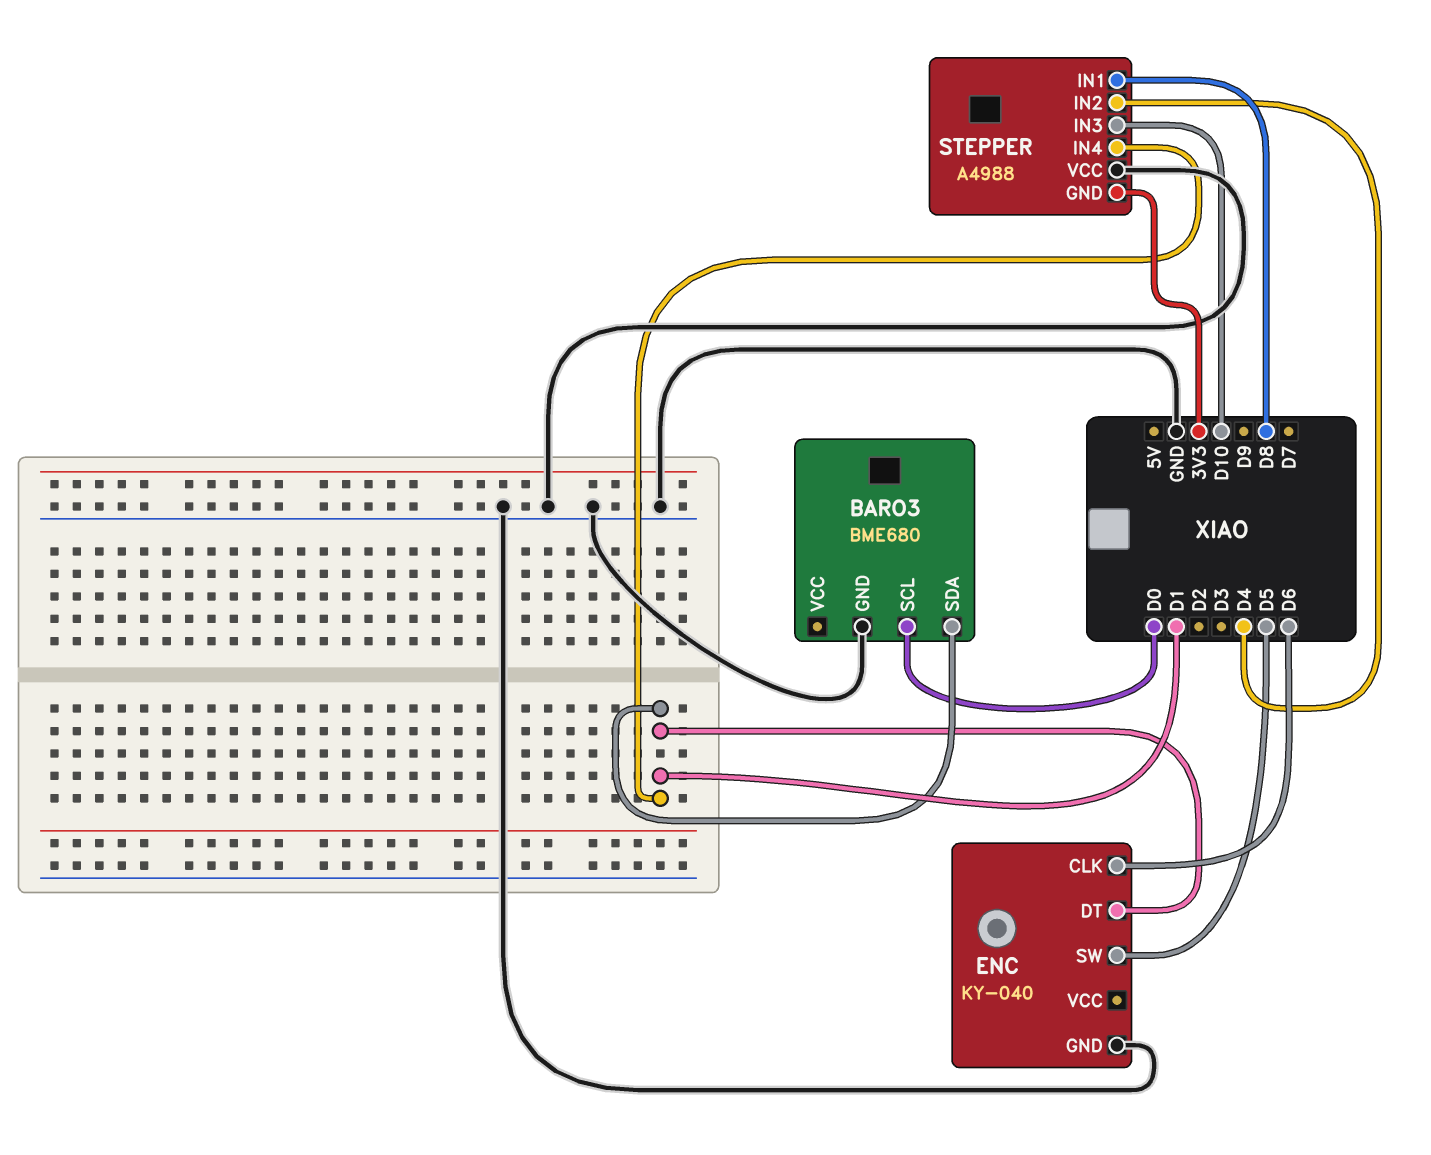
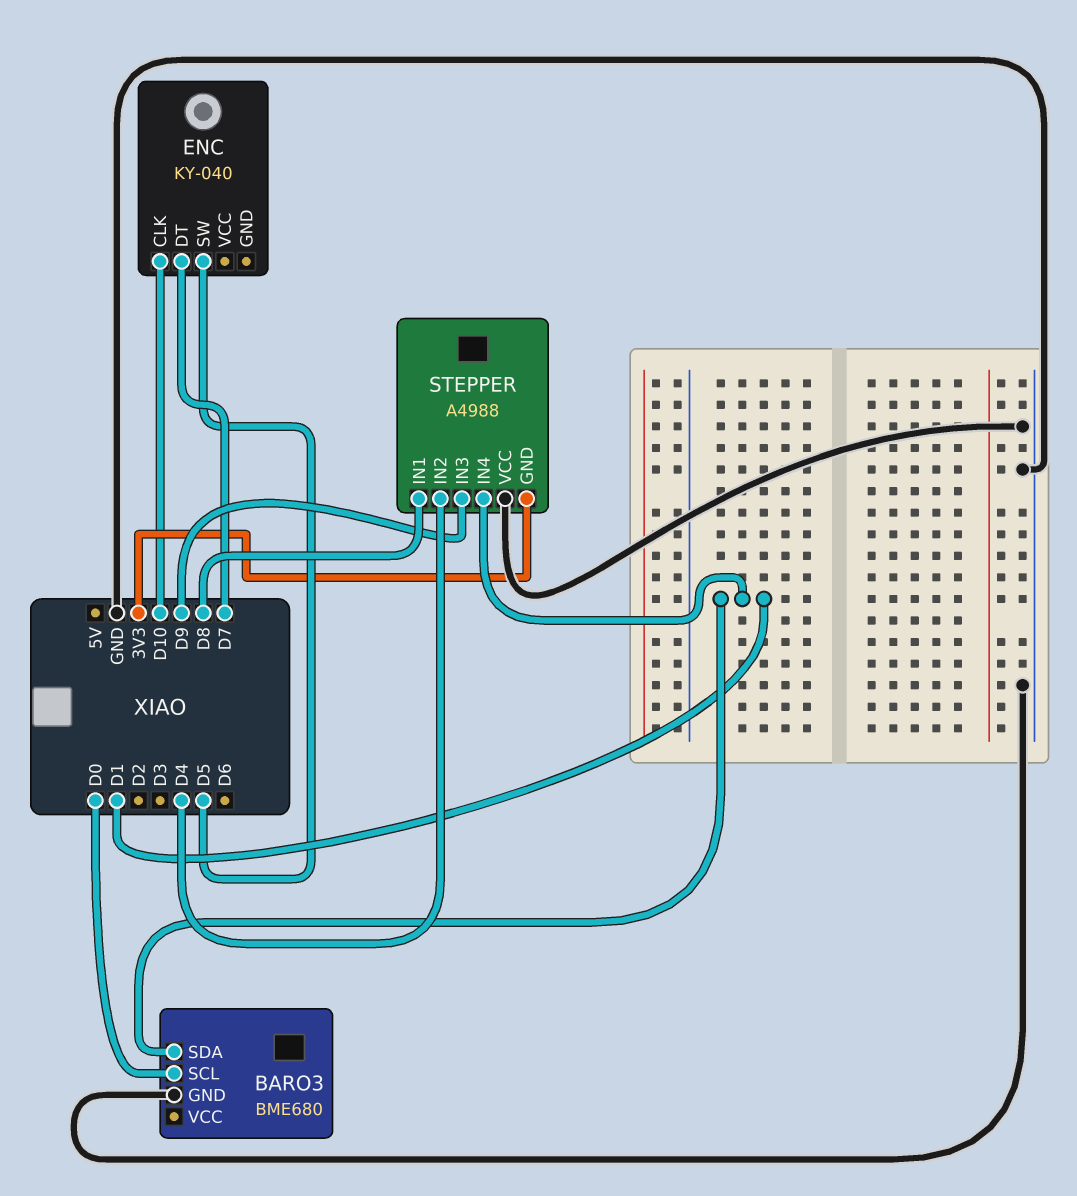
ENC pin CLK: D6 -> D10
ENC pin DT: D1 -> D7
ENC pin GND: GND -> none
STEPPER pin IN3: D10 -> D9

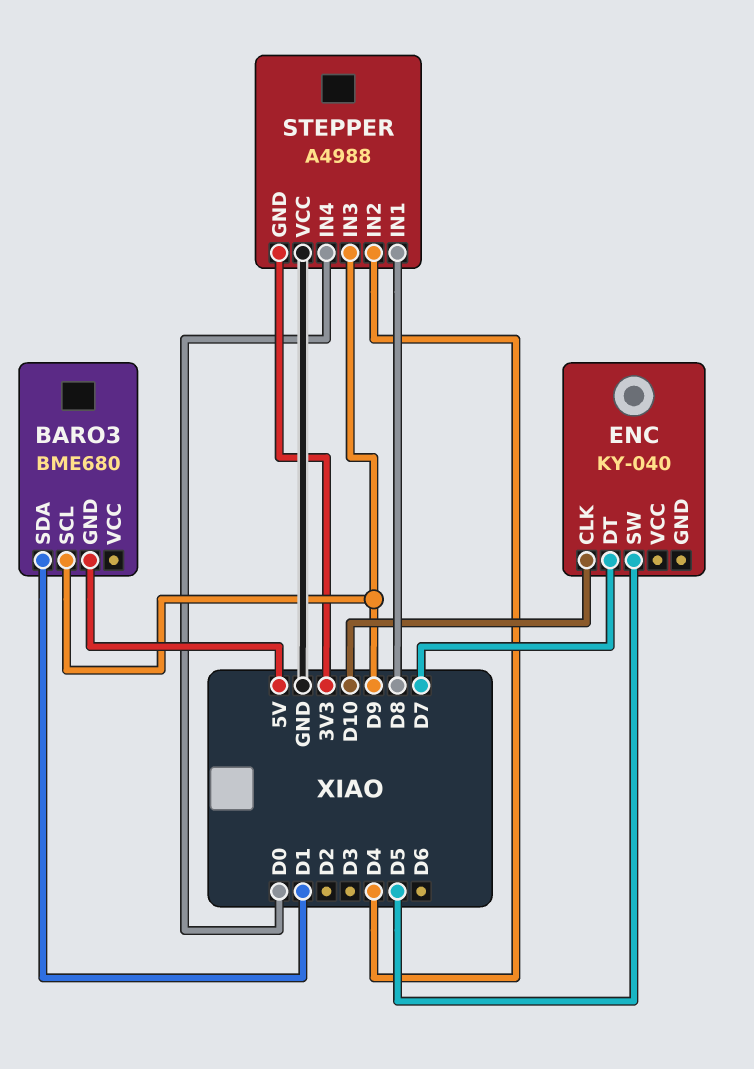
BARO3 pin GND: GND -> 5V
BARO3 pin SCL: D0 -> D9
STEPPER pin IN4: D1 -> D0

